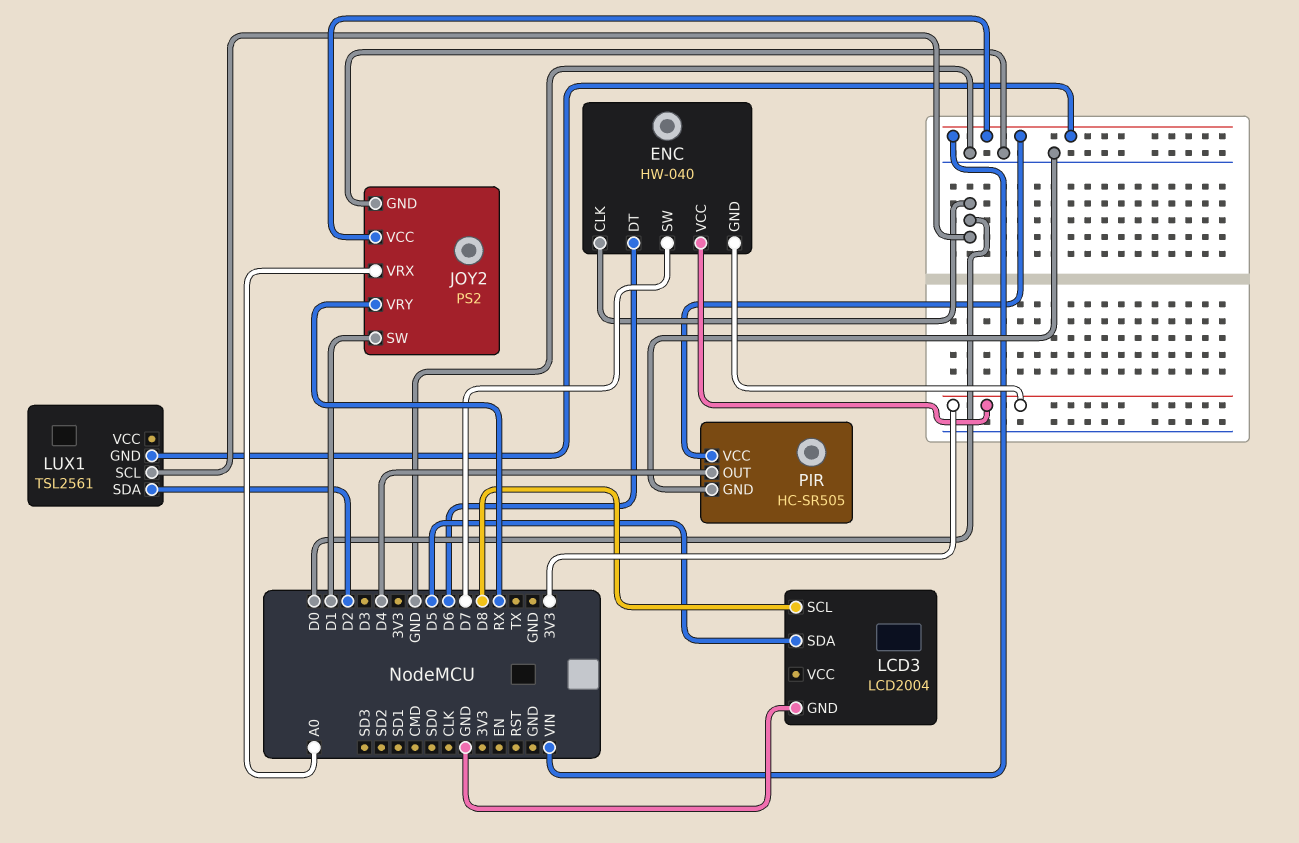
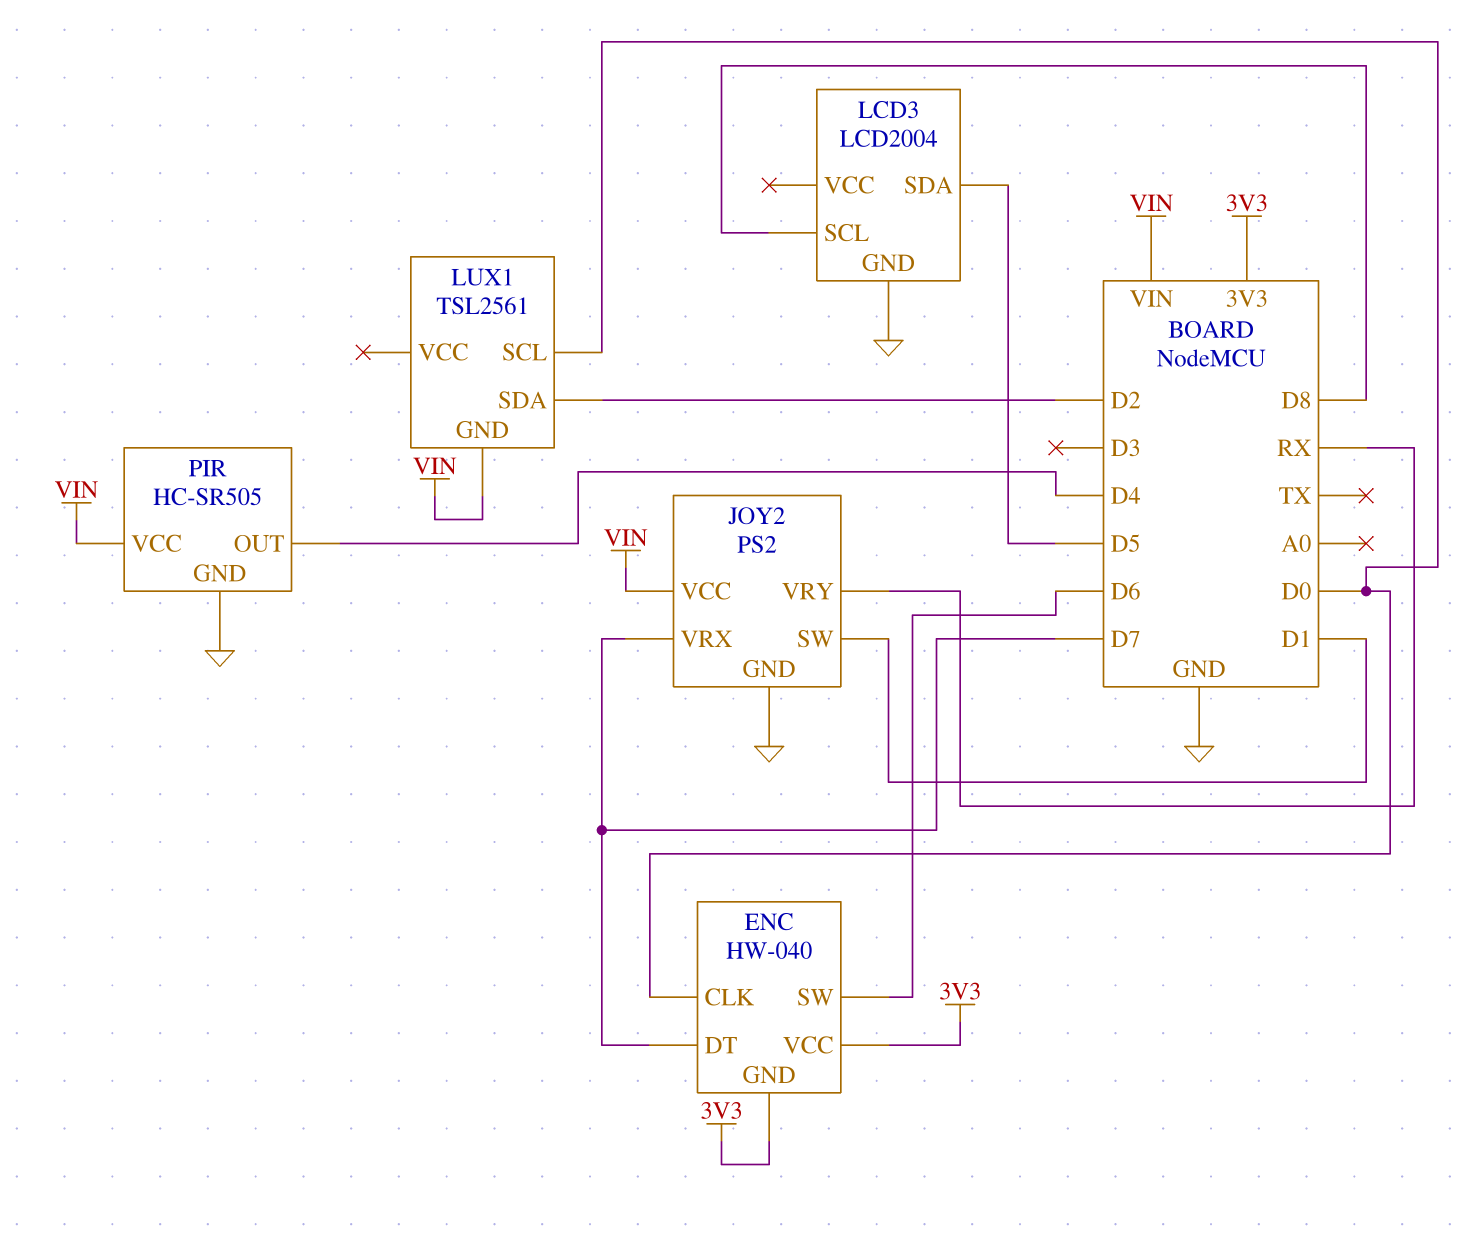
ENC pin DT: D6 -> D7
ENC pin SW: D7 -> D6
JOY2 pin VRX: A0 -> D7

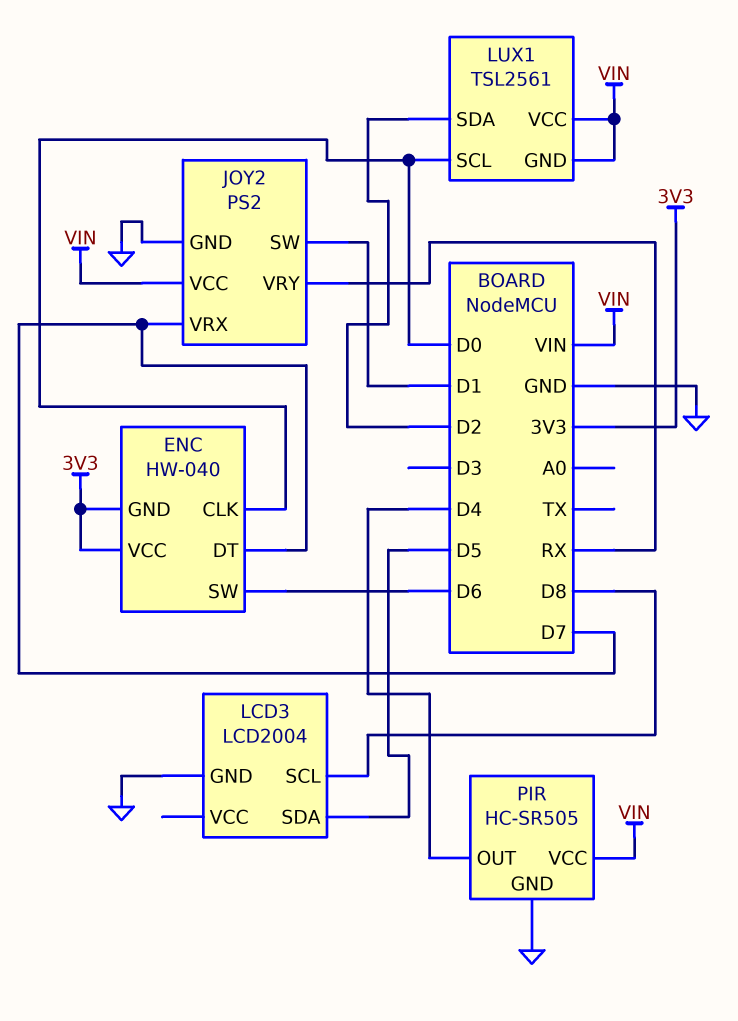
LUX1 pin VCC: none -> VIN

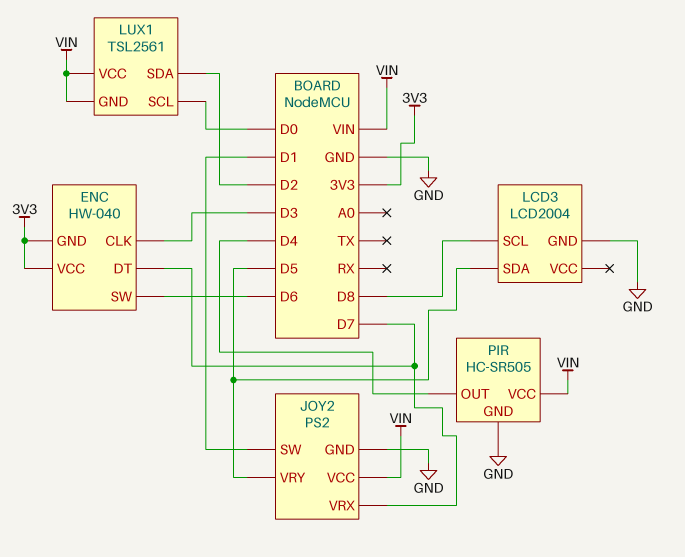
ENC pin CLK: D0 -> D3
JOY2 pin VRY: RX -> D5

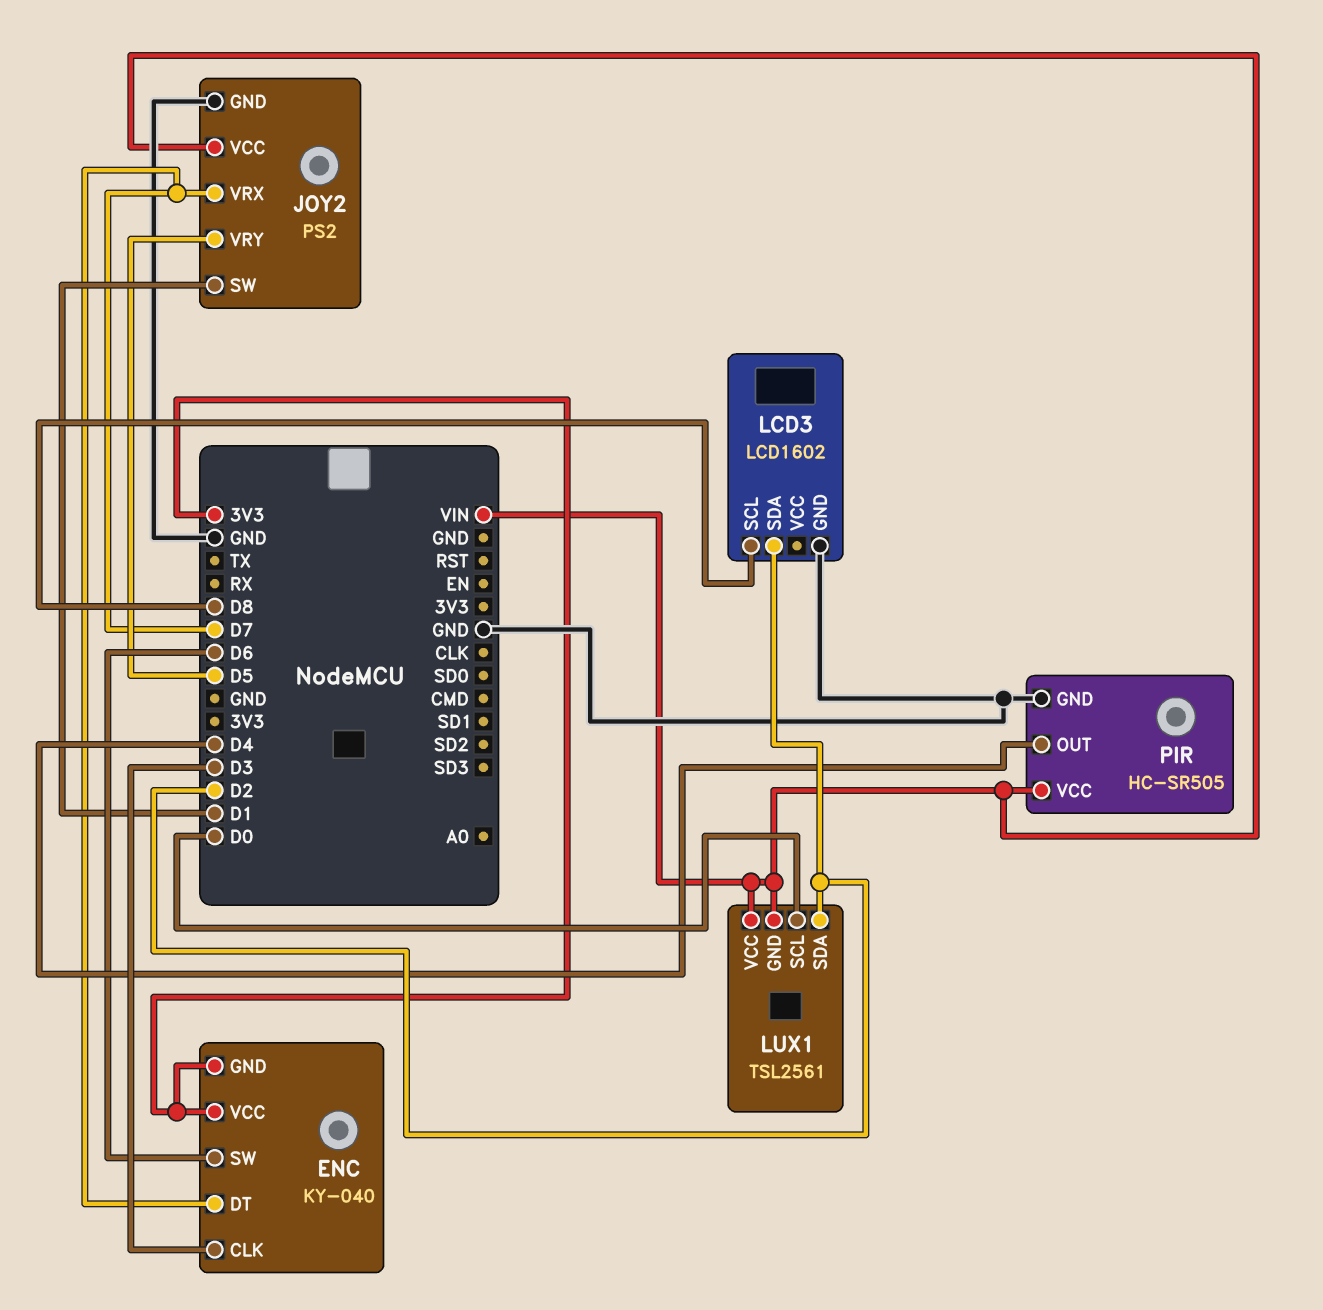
ENC: HW-040 -> KY-040
LCD3: LCD2004 -> LCD1602
LCD3 pin SDA: D5 -> D2

